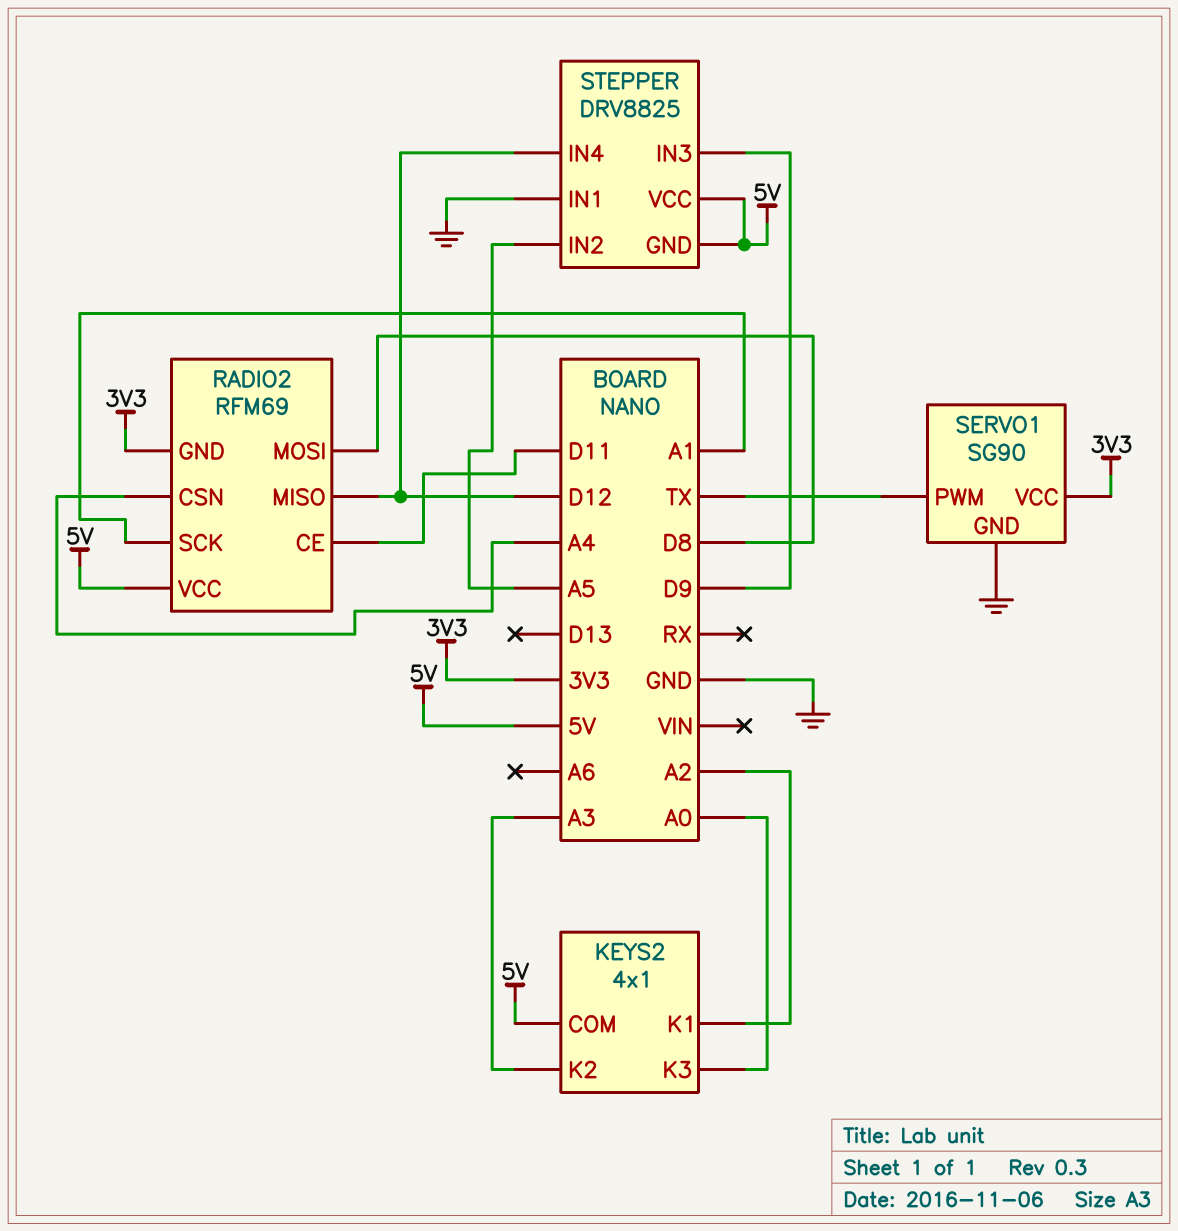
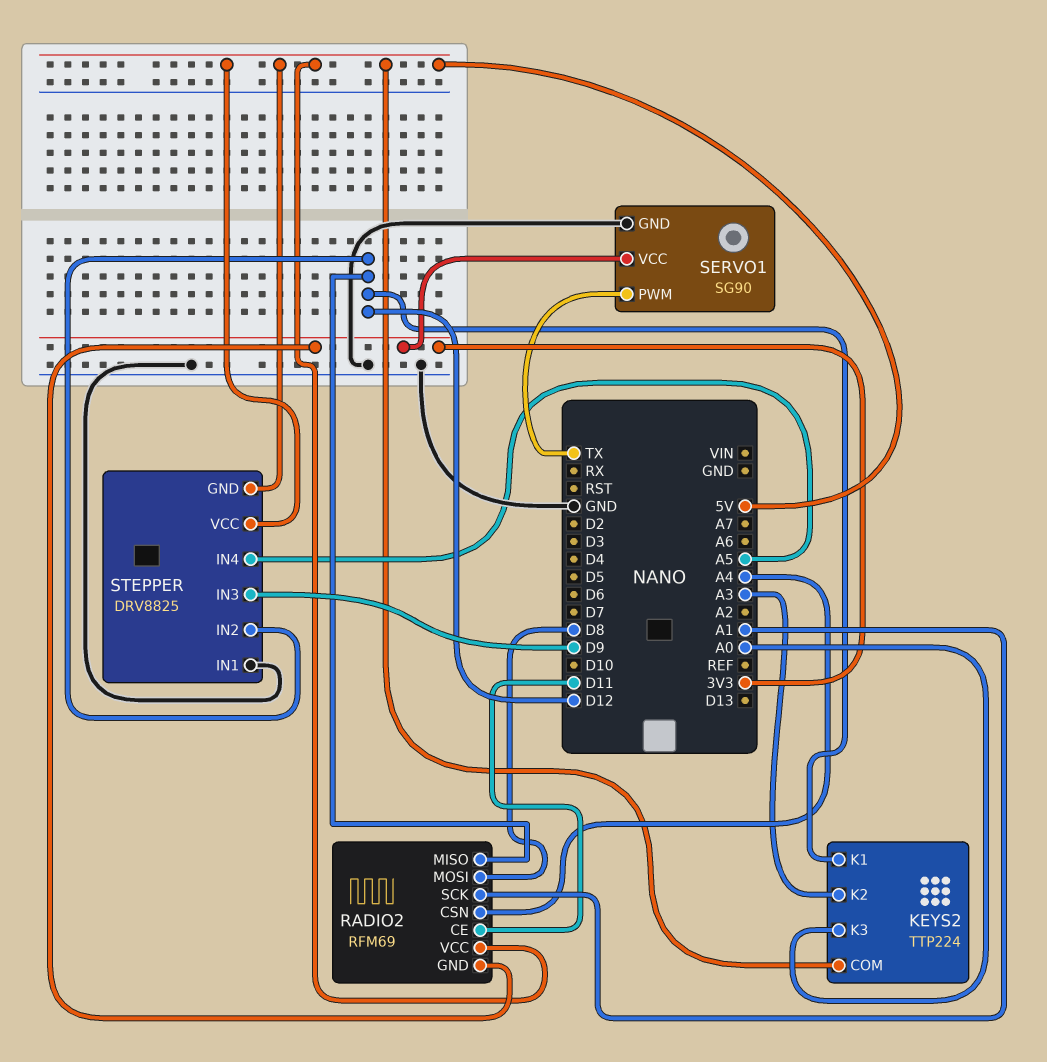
KEYS2: 4x1 -> TTP224
KEYS2 pin K1: A2 -> D12
STEPPER pin IN2: A5 -> D12
STEPPER pin IN4: D12 -> A5

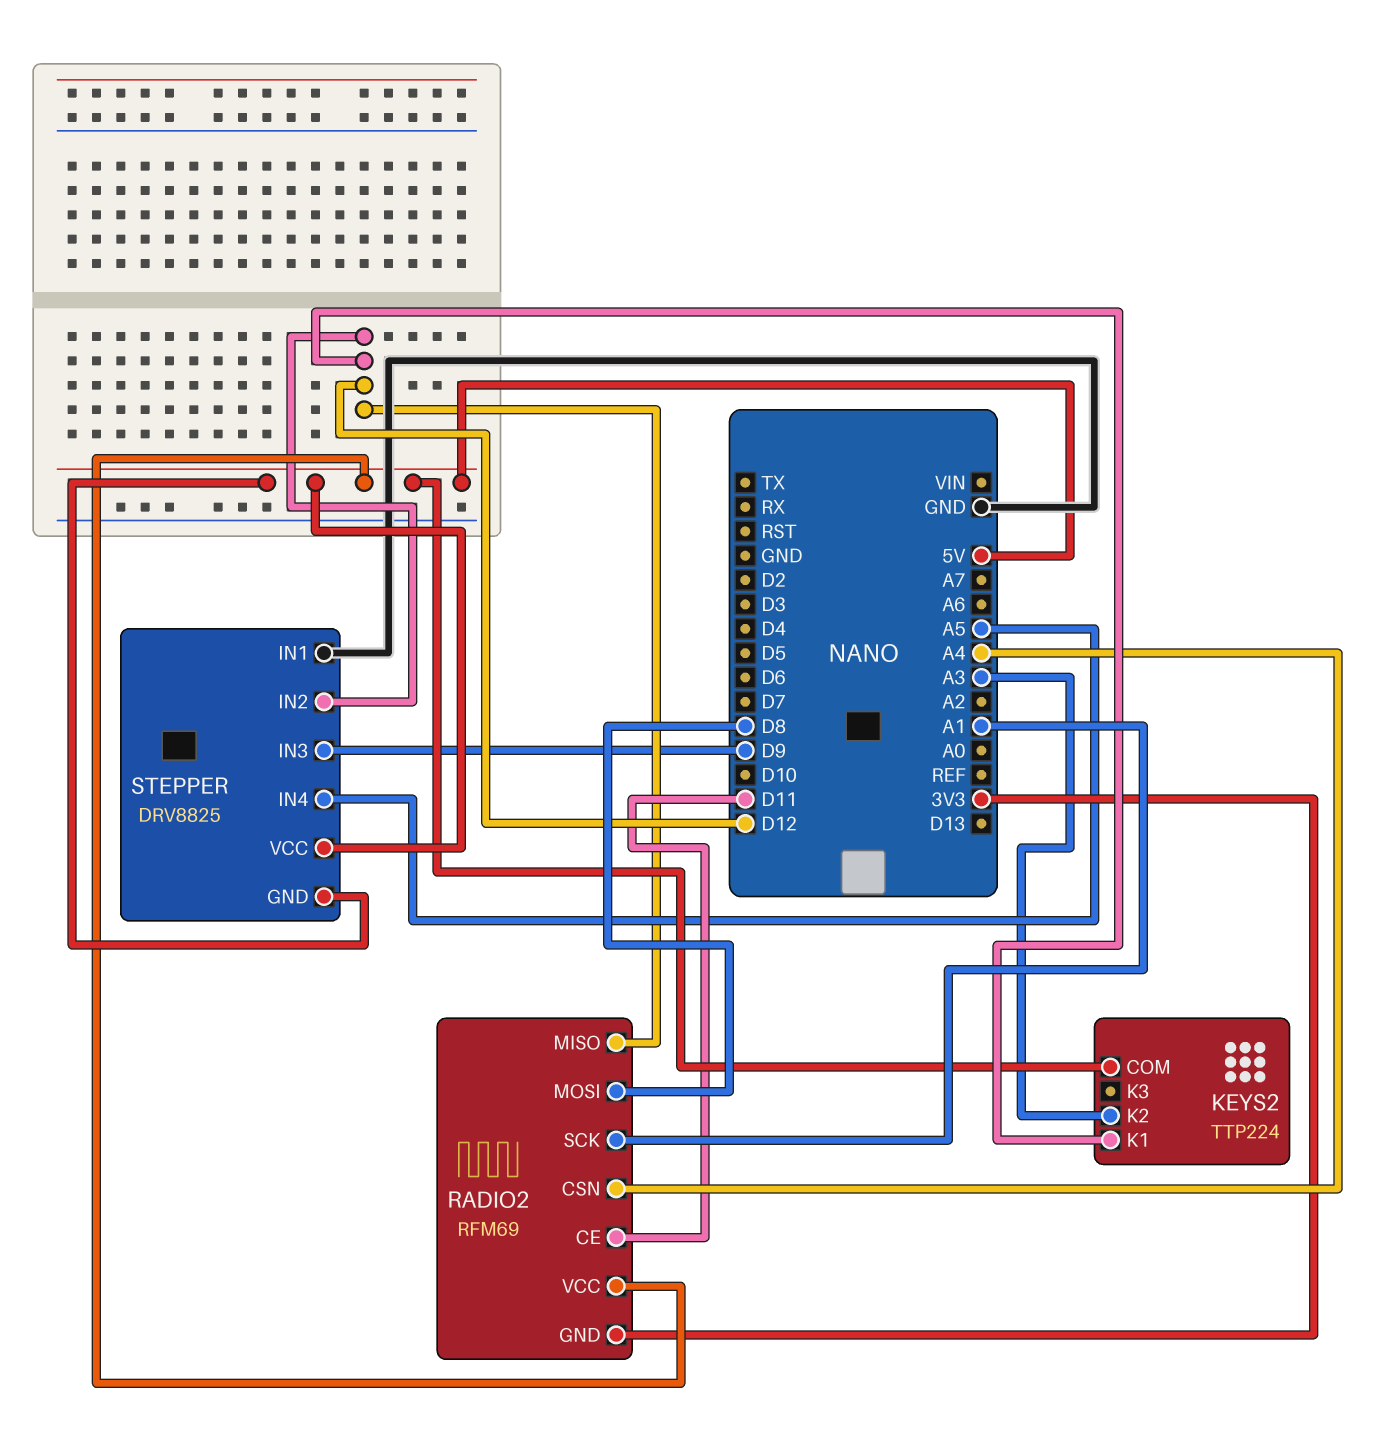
KEYS2 pin K3: A0 -> none
SERVO1: SG90 -> none
SERVO1 pin GND: GND -> none
SERVO1 pin PWM: TX -> none
SERVO1 pin VCC: 3V3 -> none

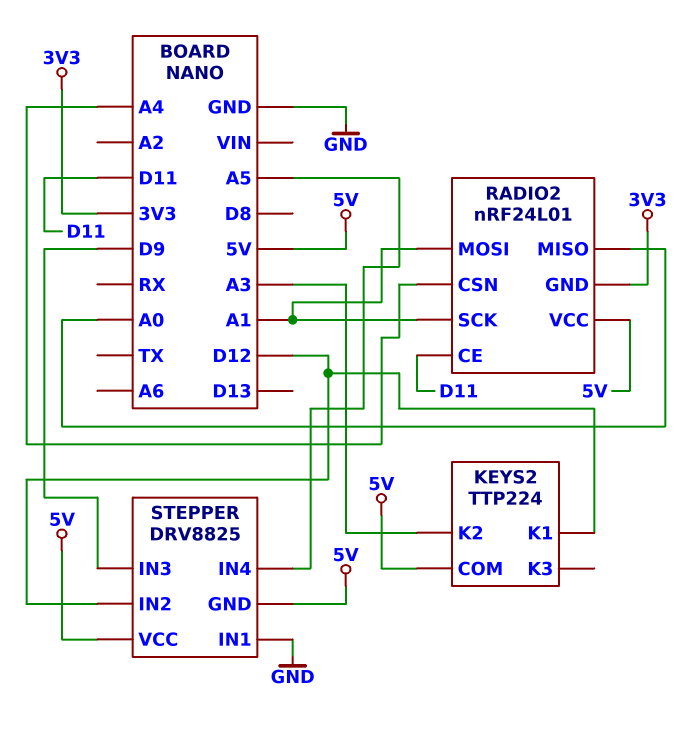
RADIO2: RFM69 -> nRF24L01
RADIO2 pin MISO: D12 -> A0
RADIO2 pin MOSI: D8 -> A1

